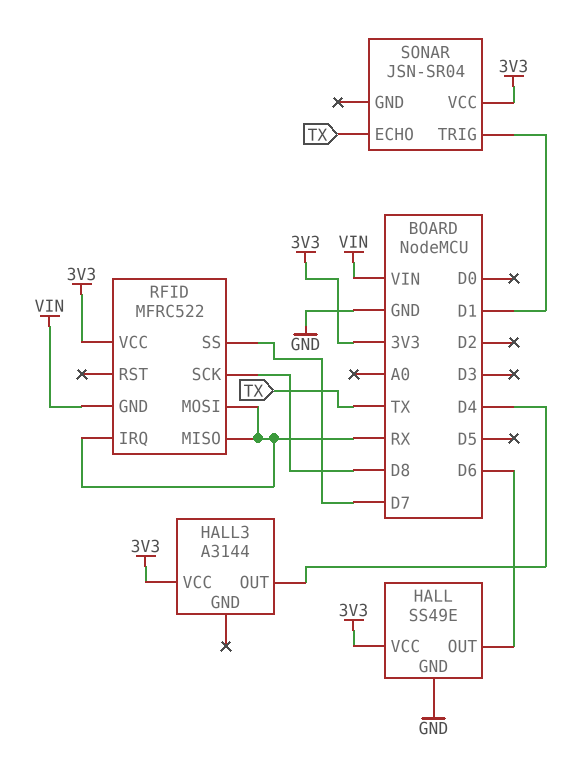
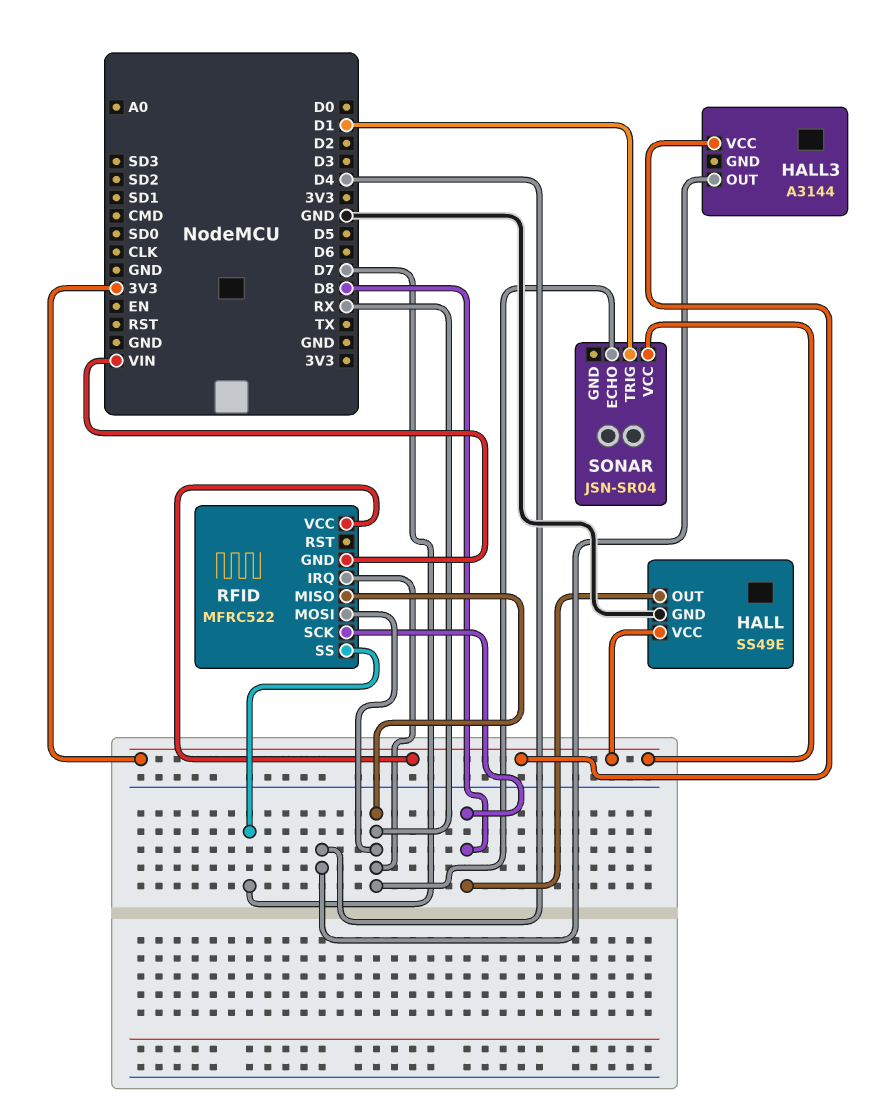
HALL pin OUT: D6 -> D8
SONAR pin ECHO: TX -> RX

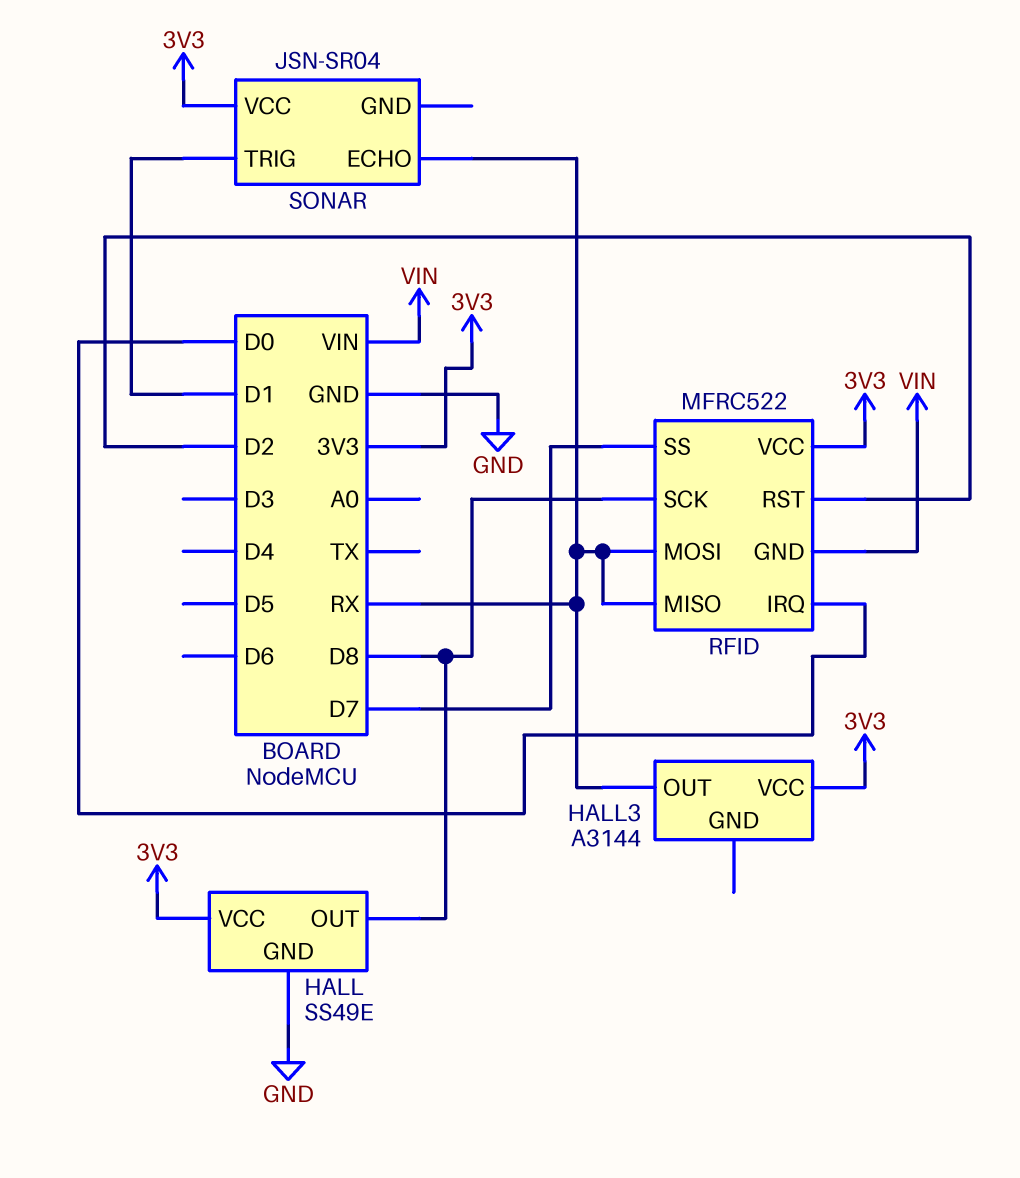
HALL3 pin OUT: D4 -> RX
RFID pin IRQ: RX -> D0
RFID pin RST: none -> D2

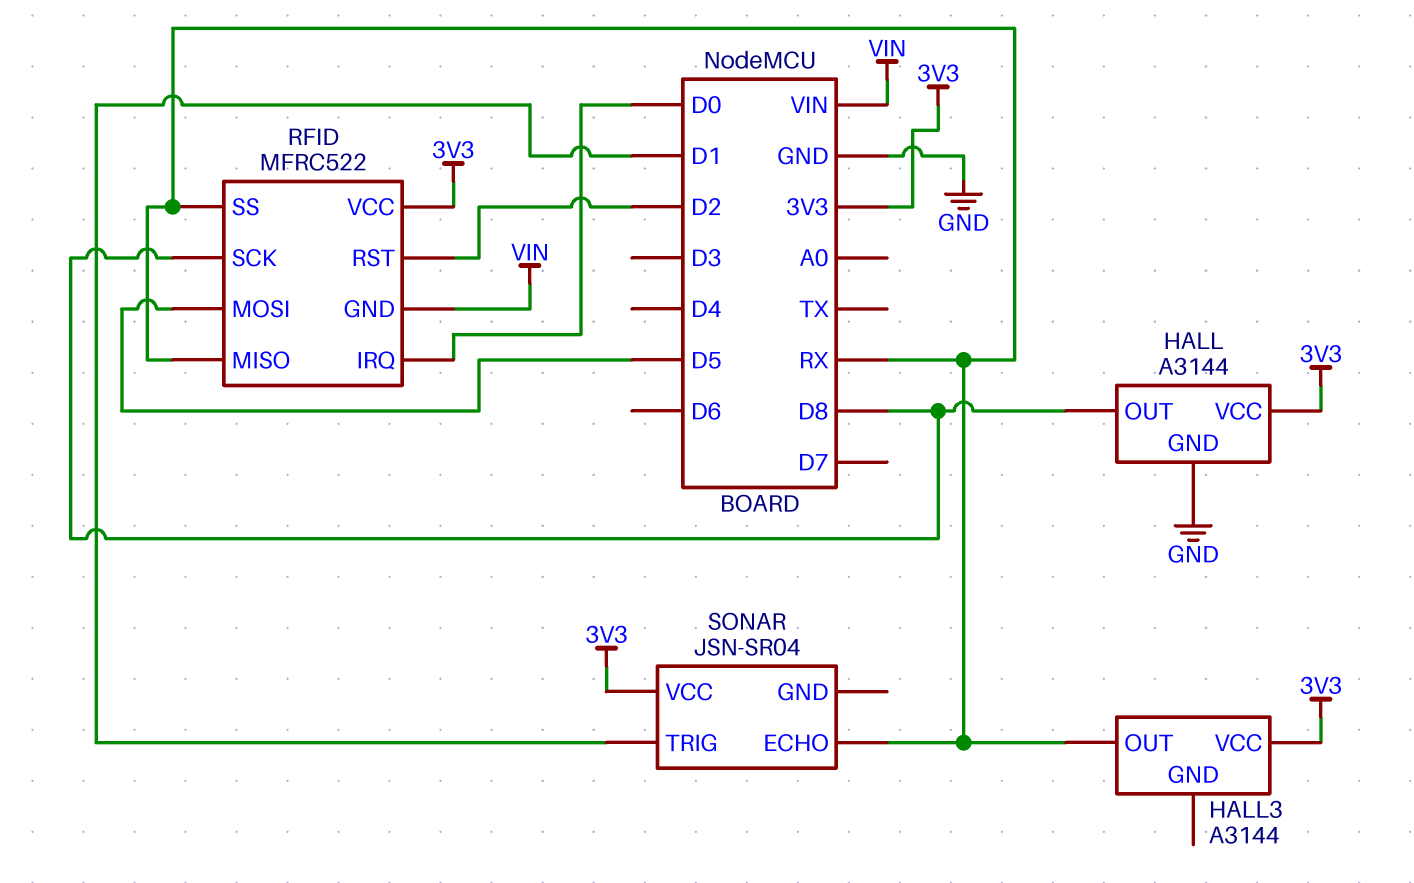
HALL: SS49E -> A3144
RFID pin MOSI: RX -> D5
RFID pin SS: D7 -> RX

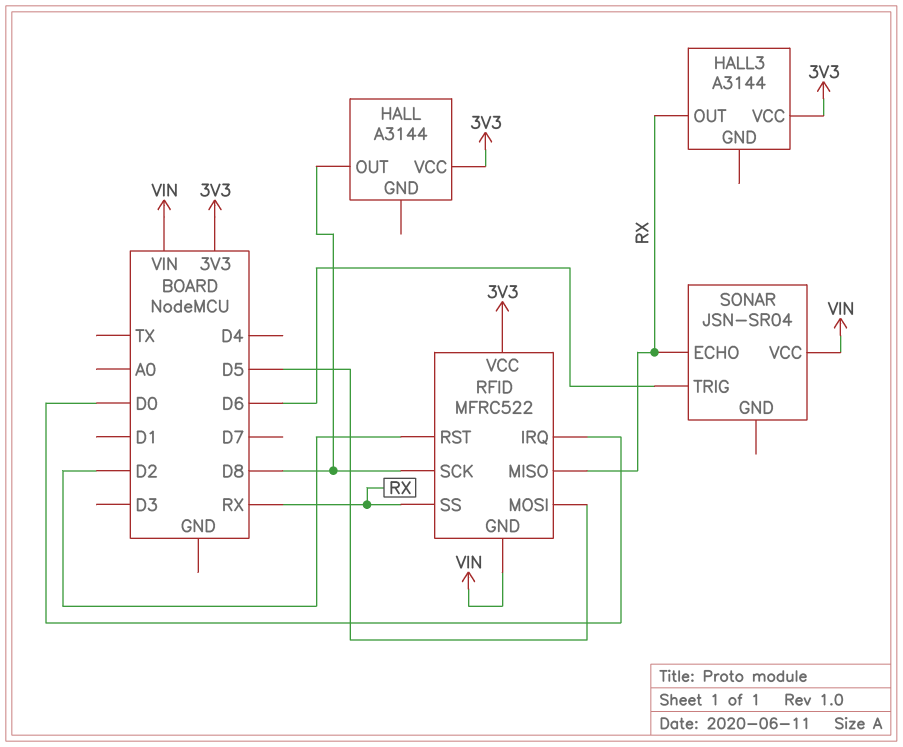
HALL pin GND: GND -> none
SONAR pin TRIG: D1 -> D6
SONAR pin VCC: 3V3 -> VIN

